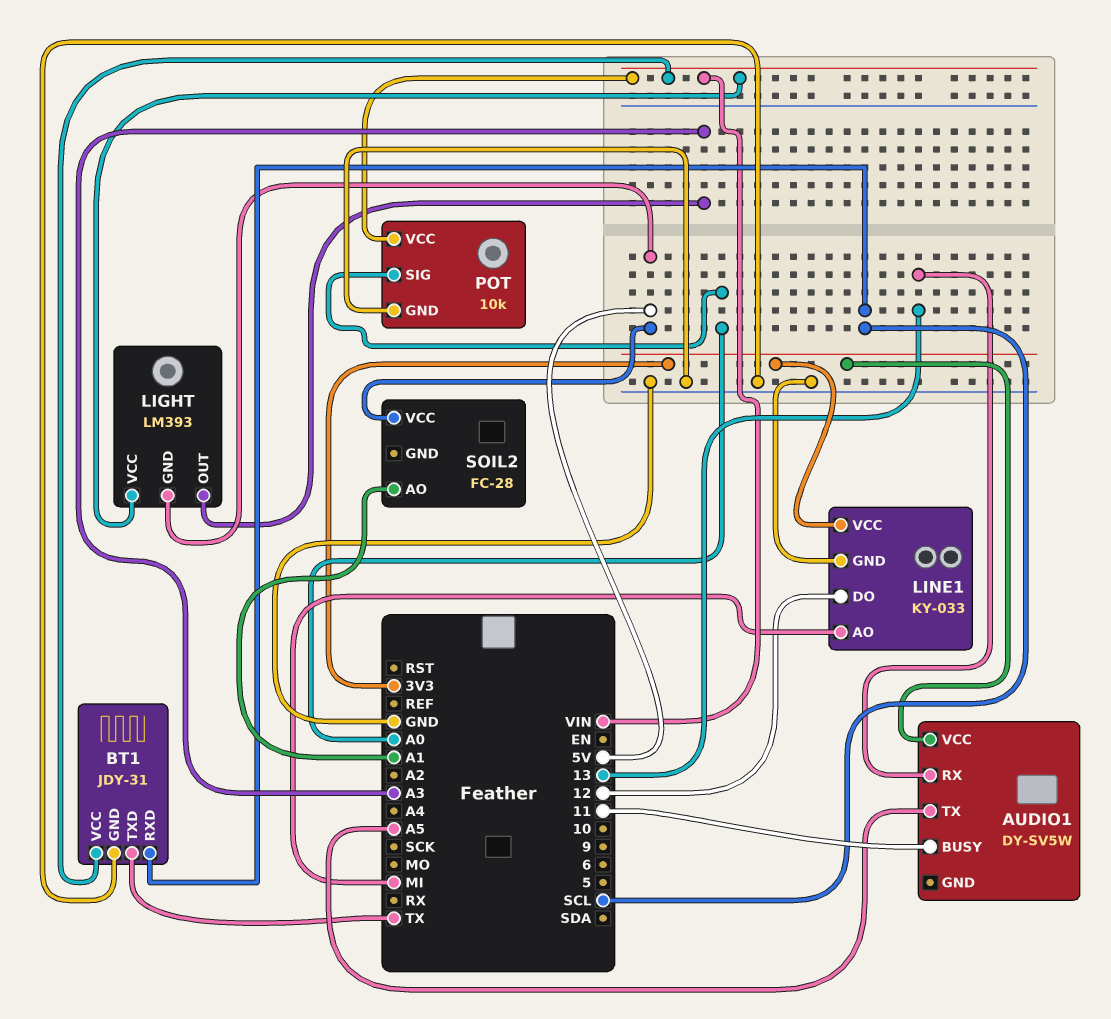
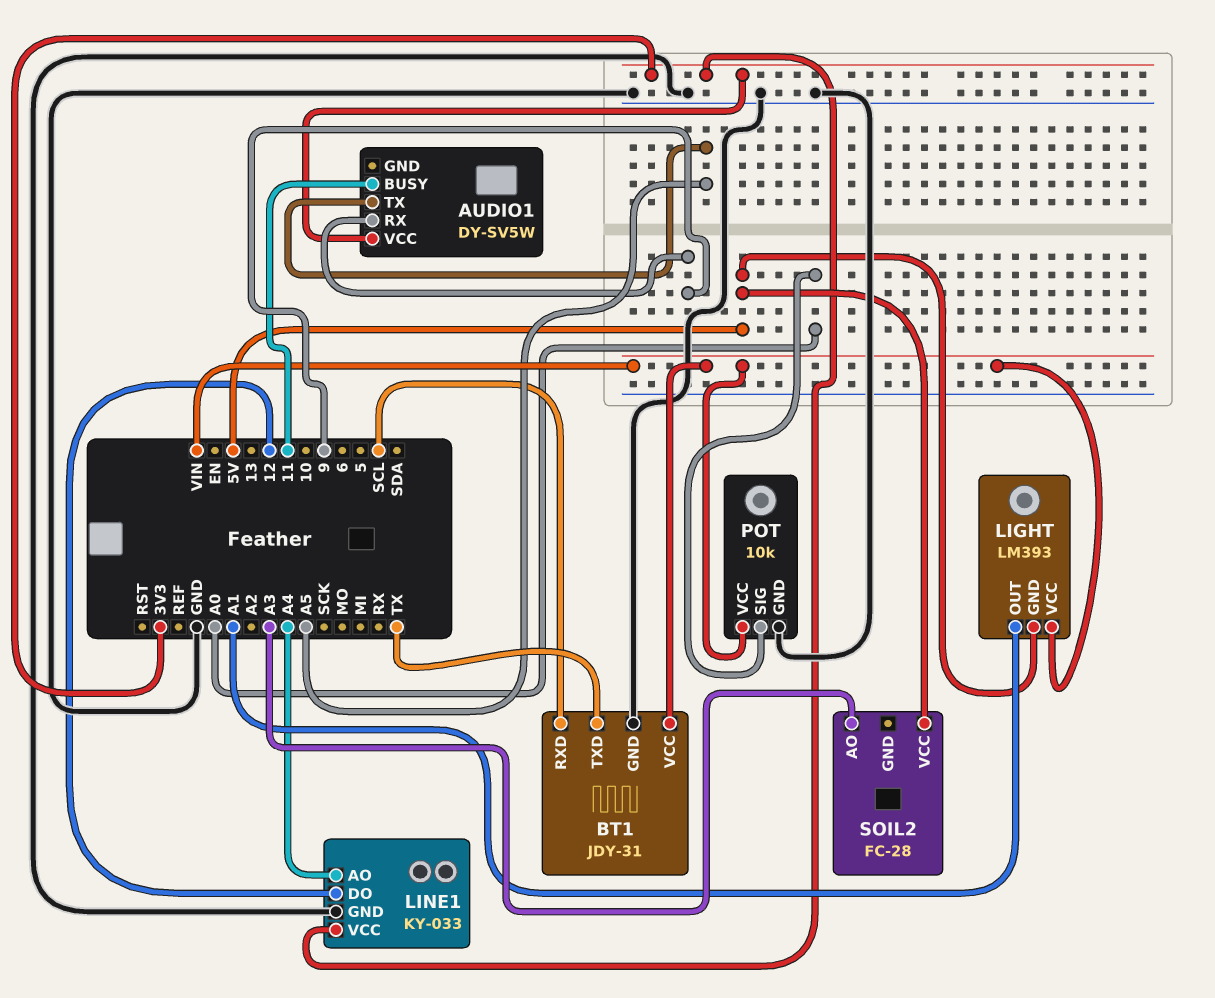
AUDIO1 pin RX: 13 -> 9
LIGHT pin OUT: A3 -> A1
LINE1 pin AO: MI -> A4
SOIL2 pin AO: A1 -> A3

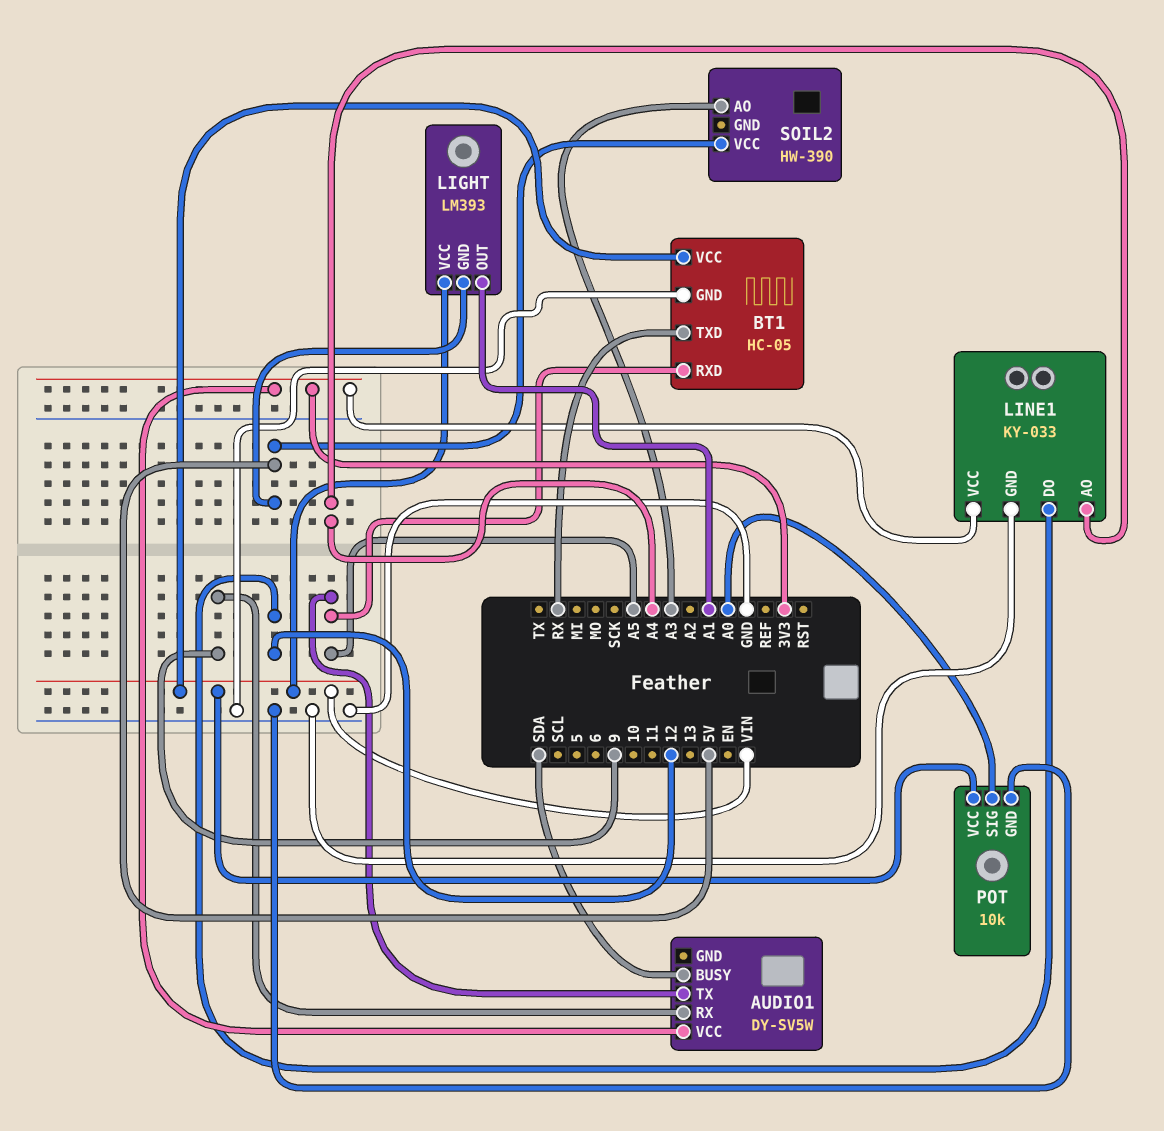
AUDIO1 pin BUSY: 11 -> SDA
BT1: JDY-31 -> HC-05
BT1 pin RXD: SCL -> A5
BT1 pin TXD: TX -> RX
SOIL2: FC-28 -> HW-390

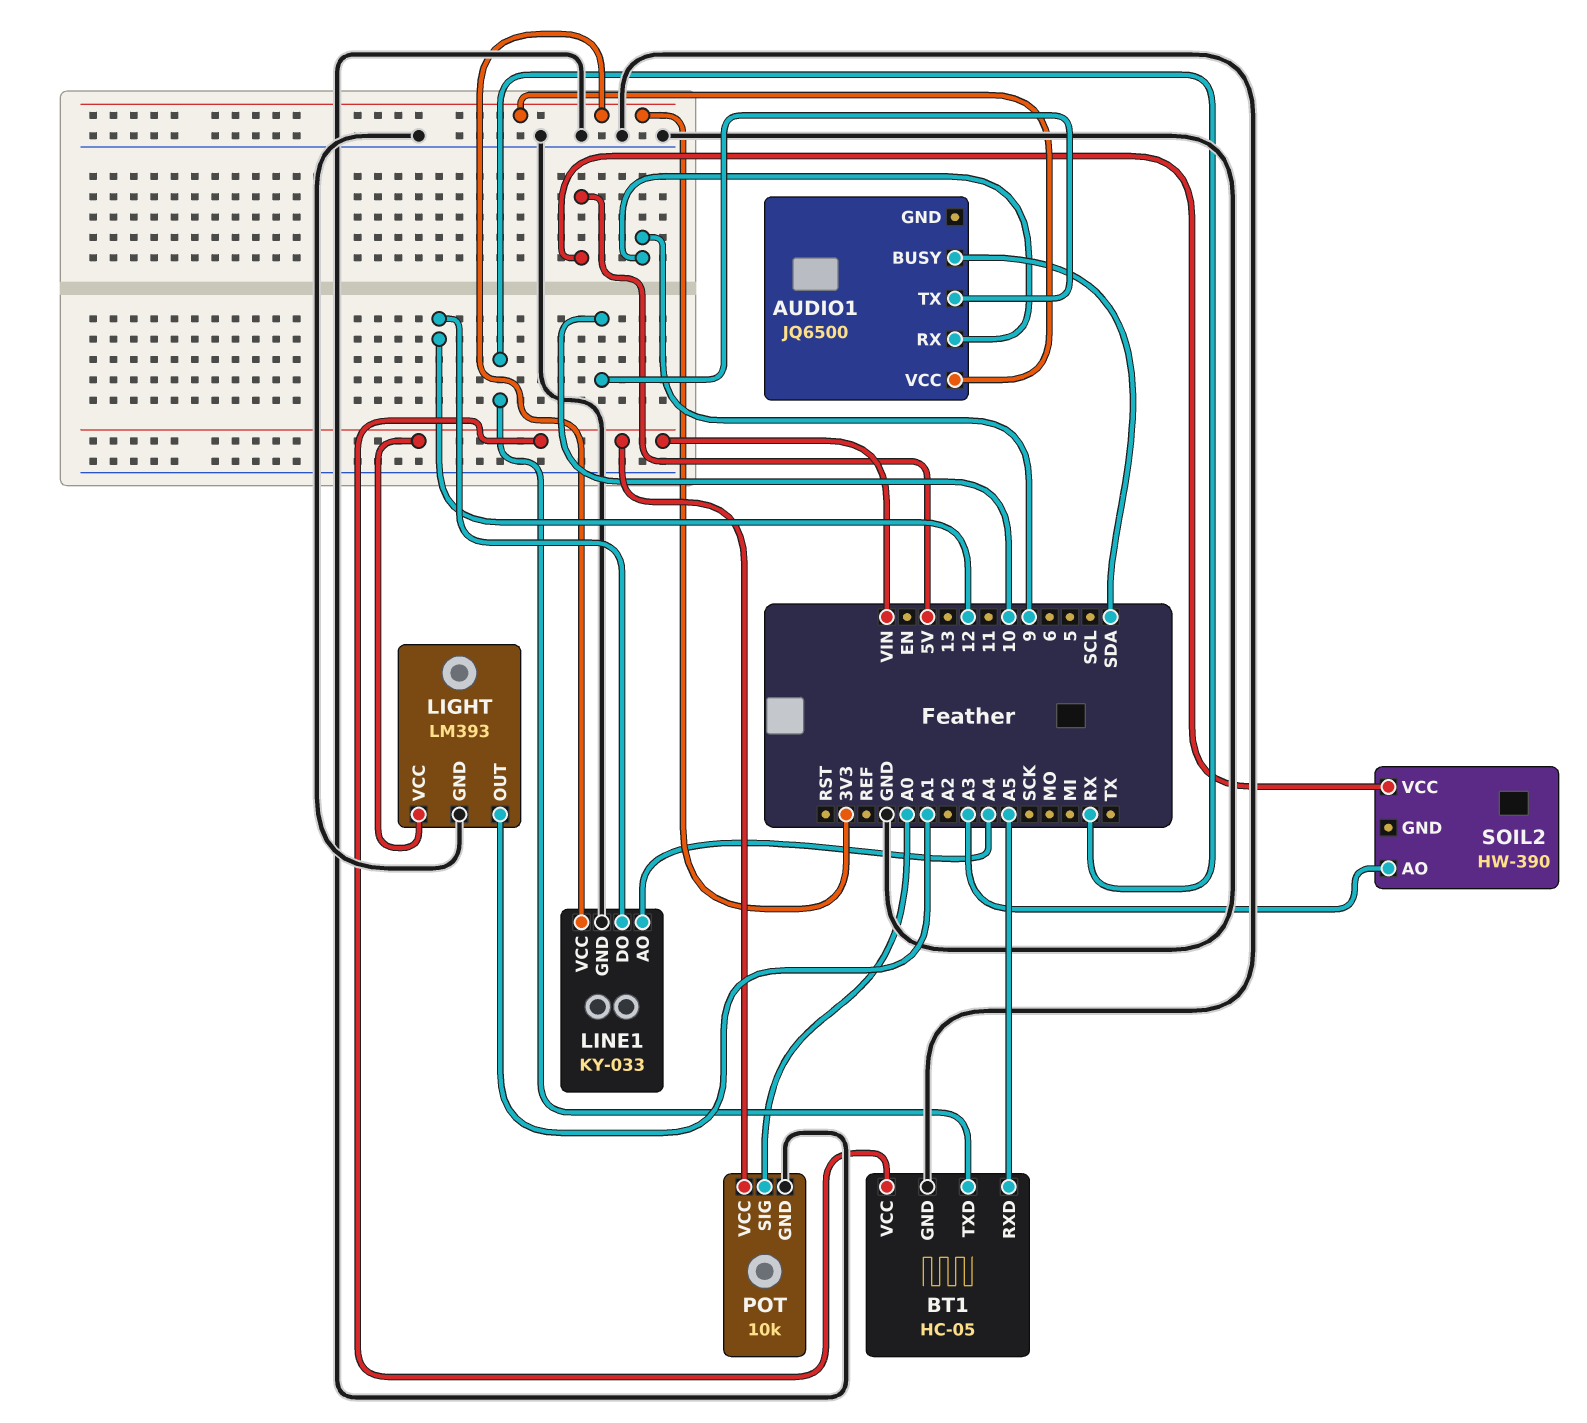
AUDIO1: DY-SV5W -> JQ6500
AUDIO1 pin TX: A5 -> 10
LIGHT pin GND: 5V -> GND

